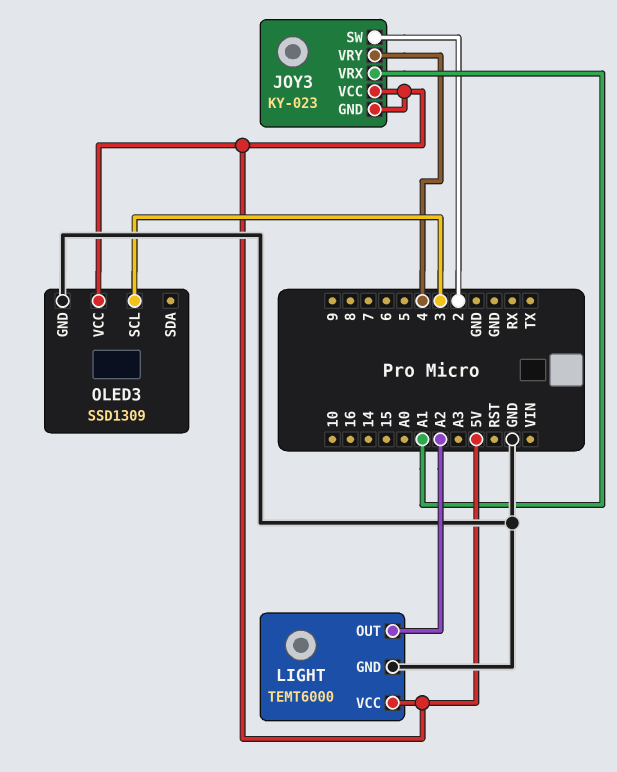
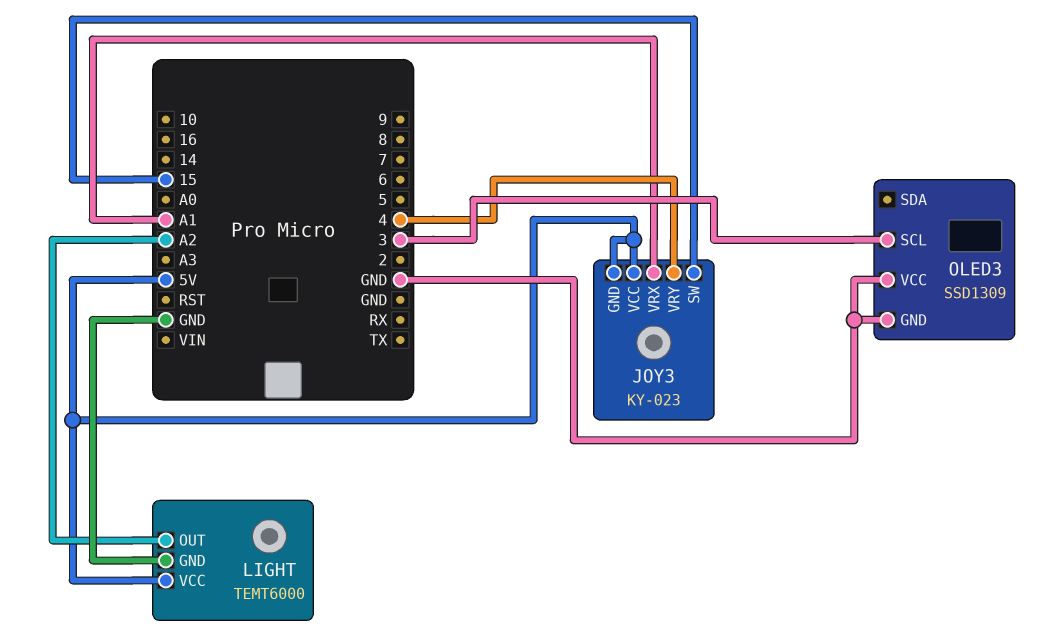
JOY3 pin SW: 2 -> 15
OLED3 pin VCC: 5V -> GND

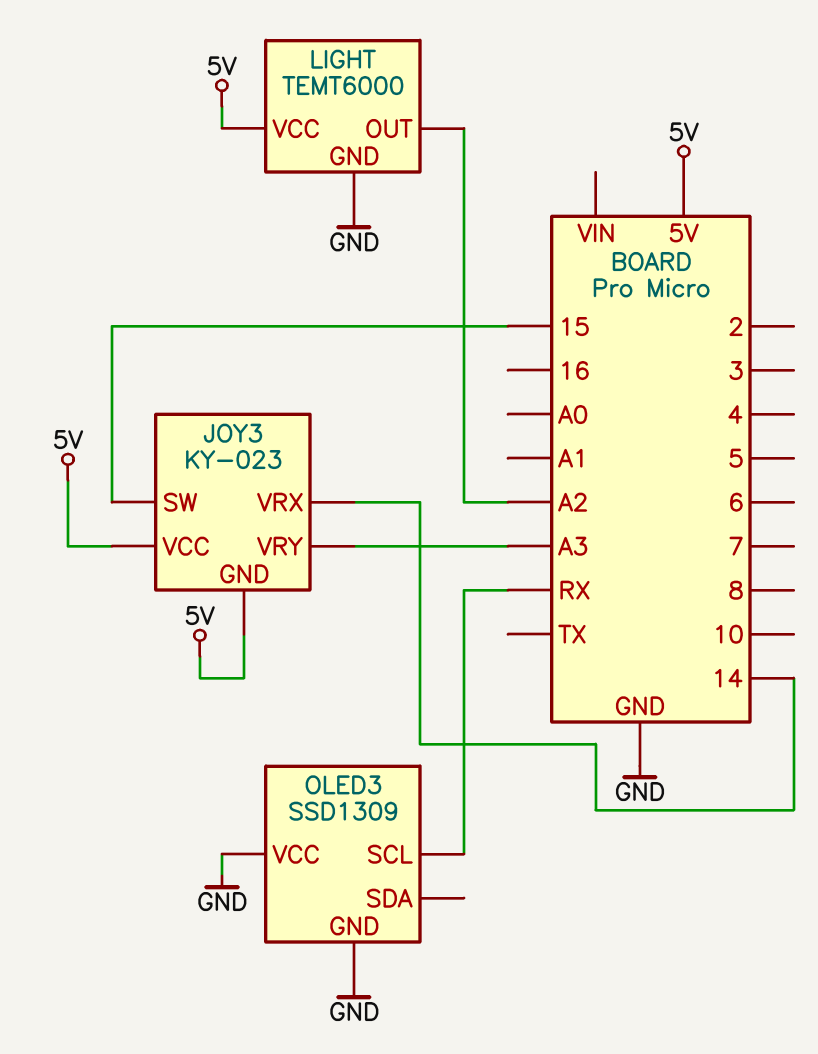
JOY3 pin VRX: A1 -> 14
JOY3 pin VRY: 4 -> A3
OLED3 pin SCL: 3 -> RX

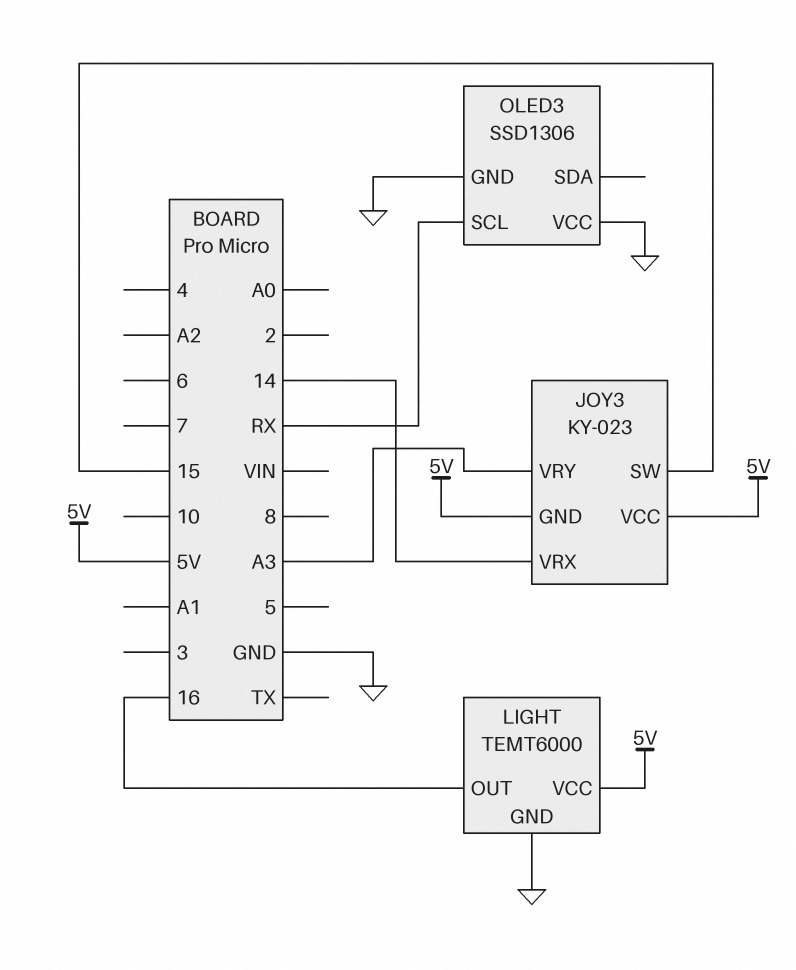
LIGHT pin OUT: A2 -> 16
OLED3: SSD1309 -> SSD1306

